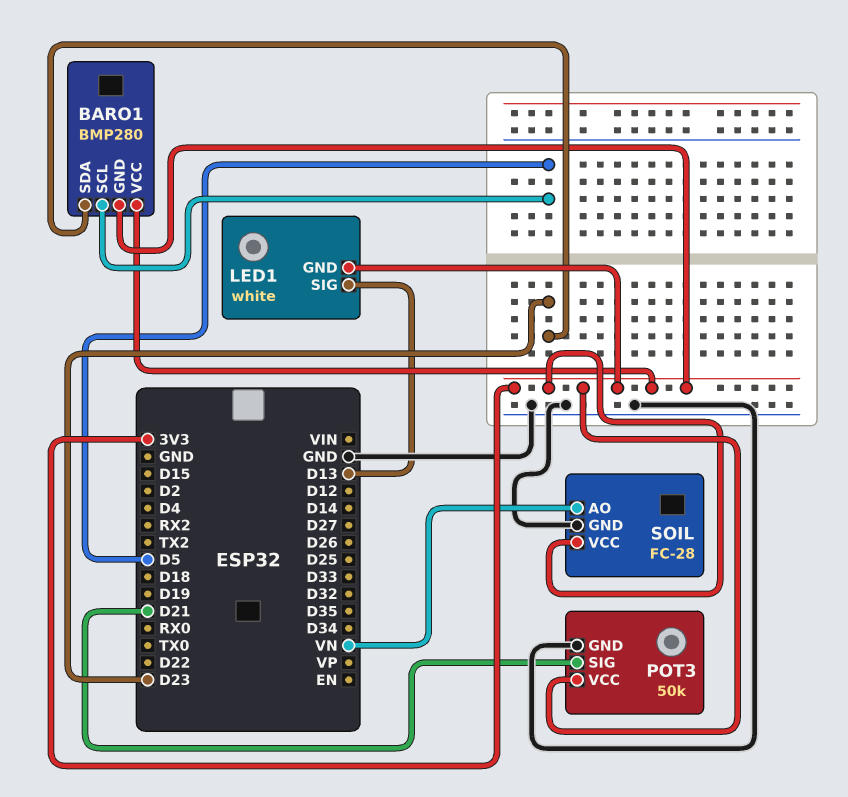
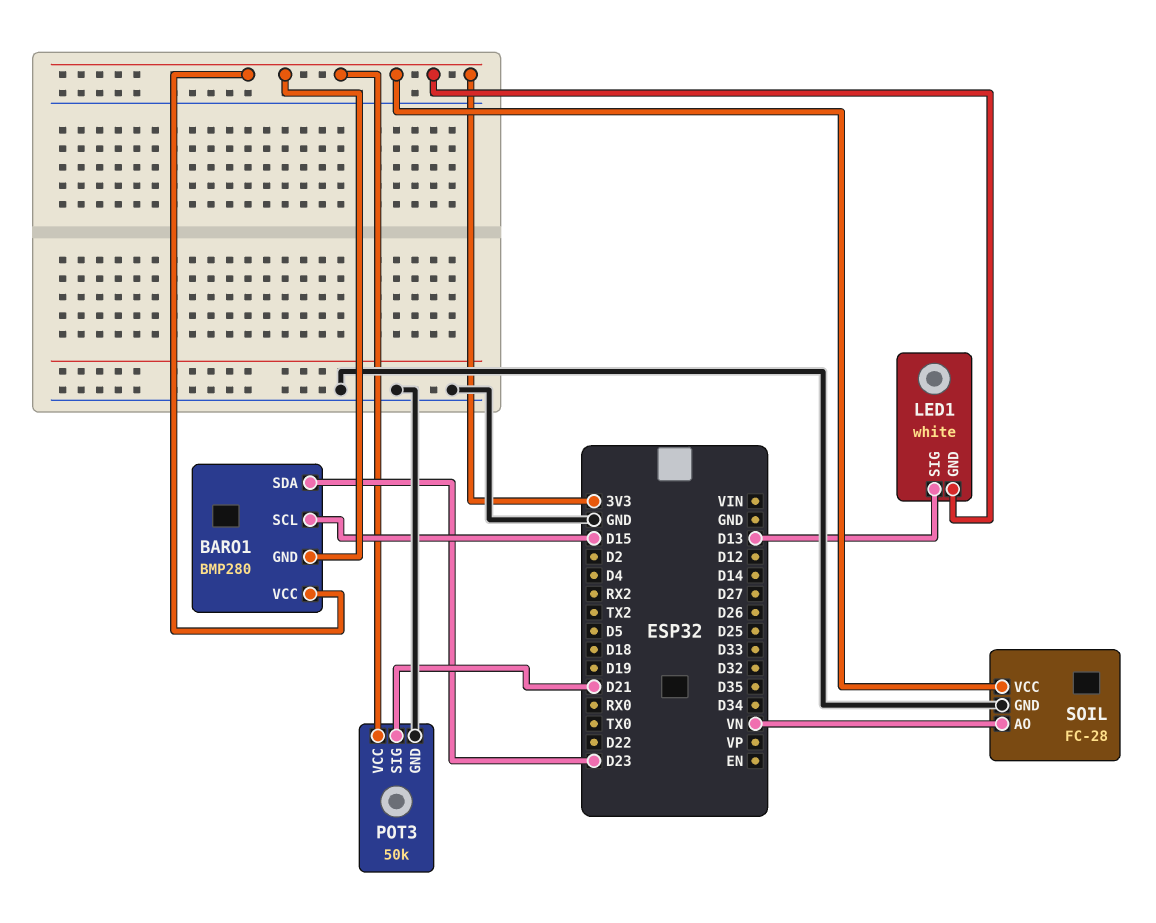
BARO1 pin SCL: D5 -> D15

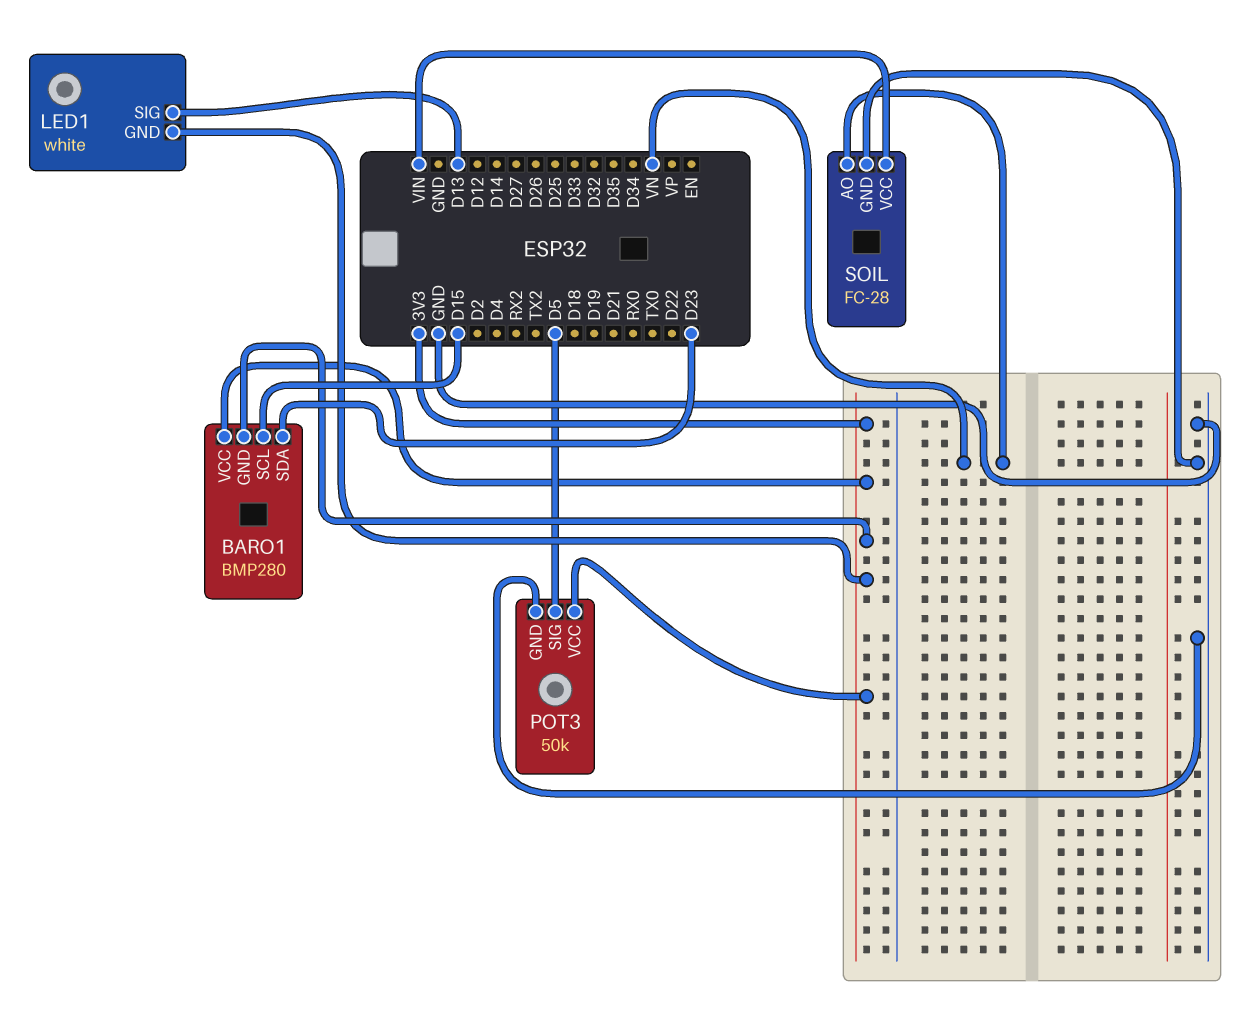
POT3 pin SIG: D21 -> D5
SOIL pin VCC: 3V3 -> VIN

